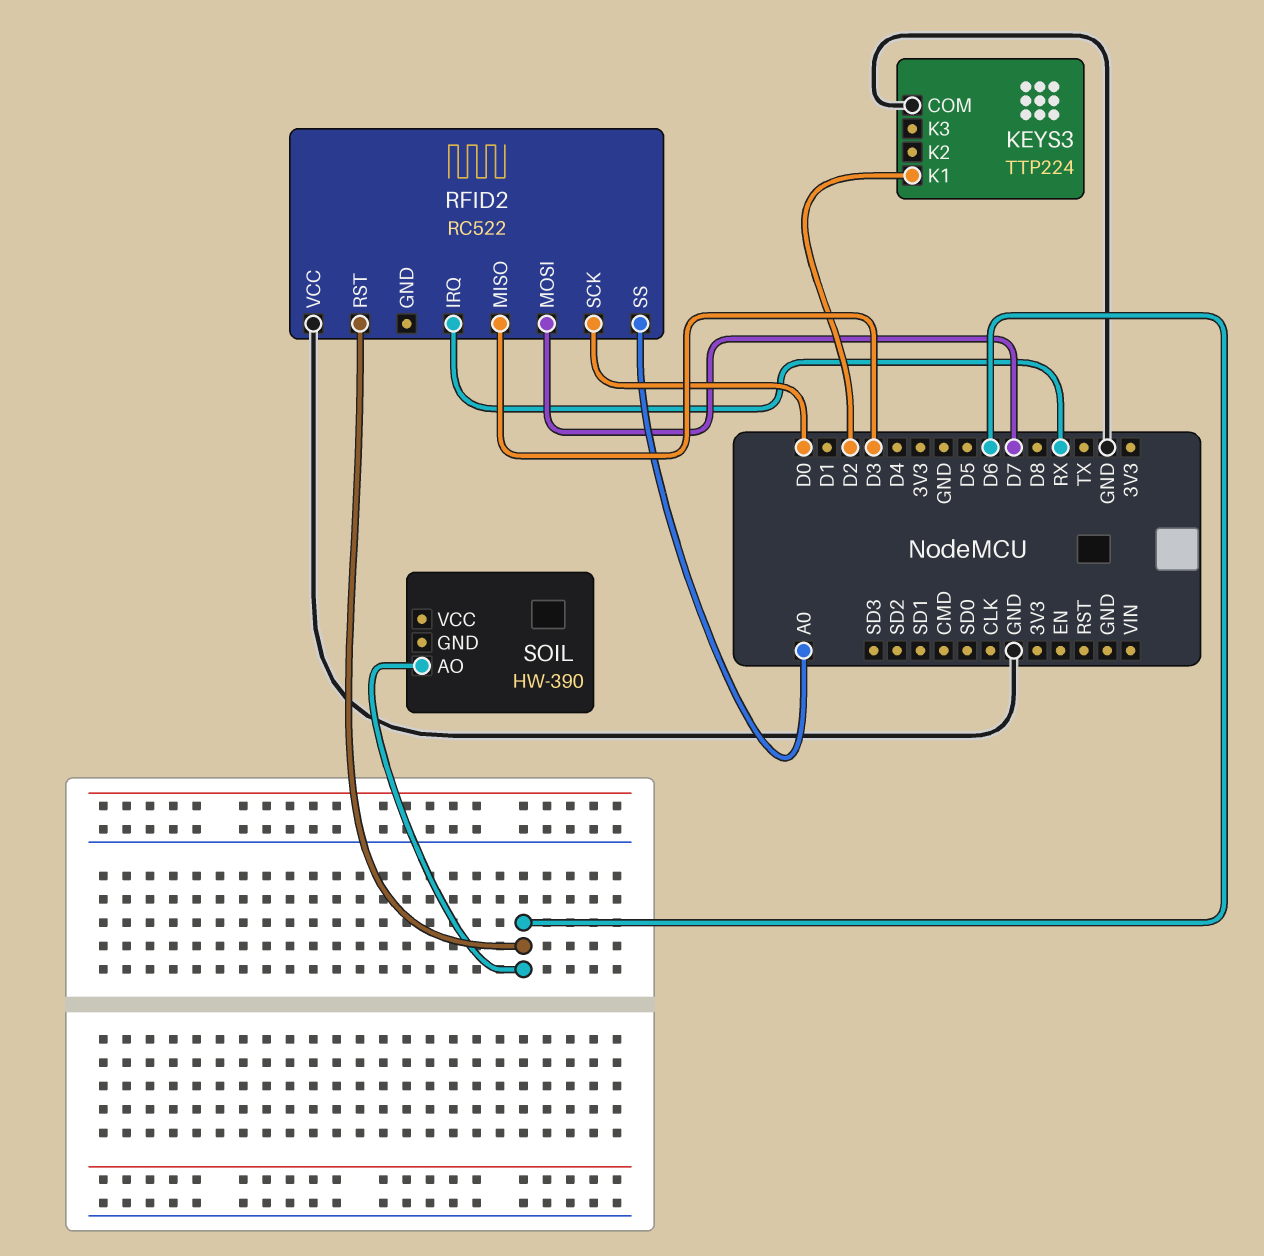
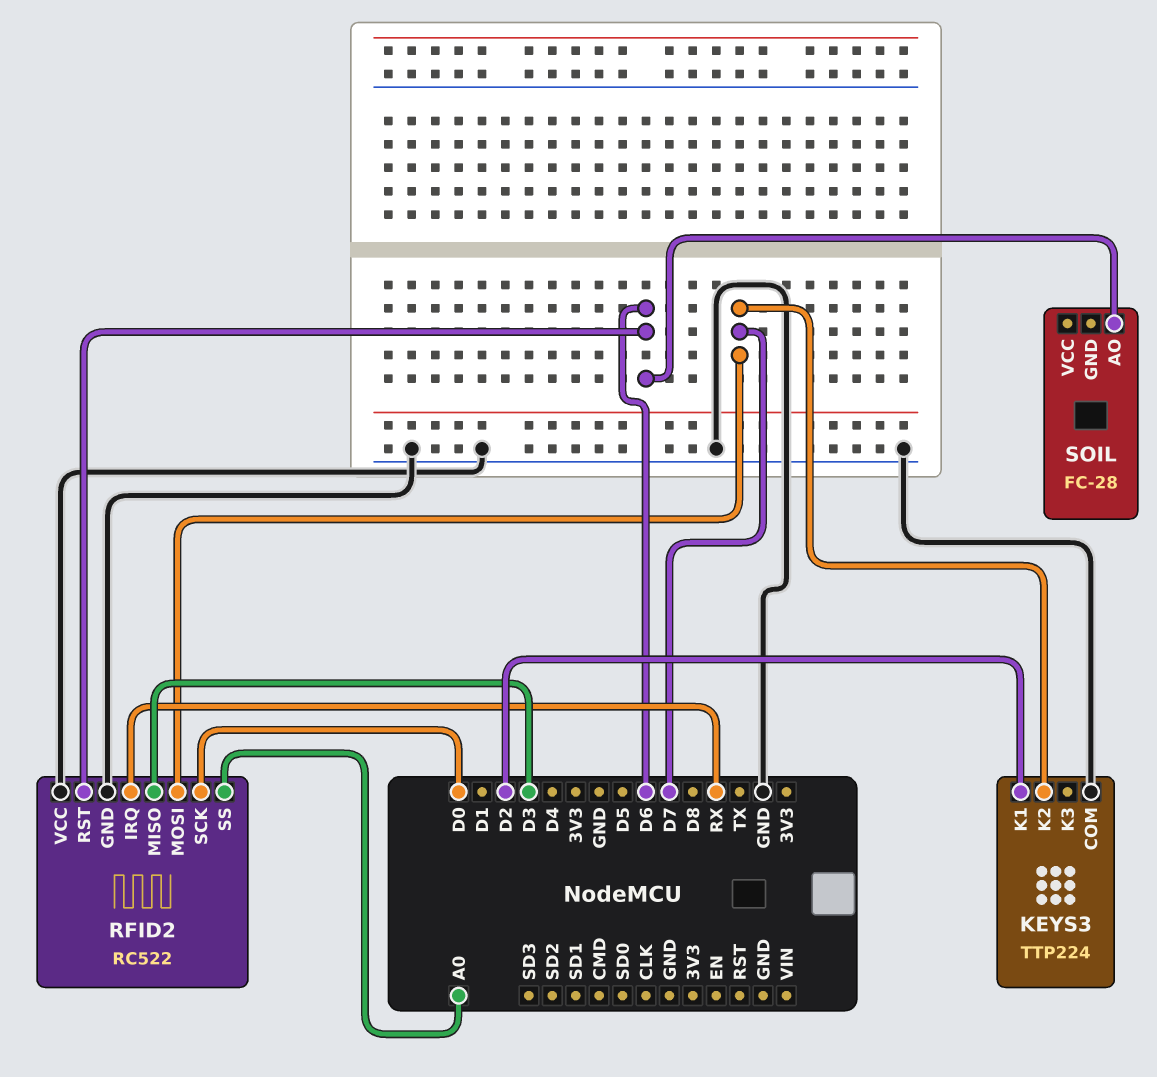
KEYS3 pin K2: none -> D7
RFID2 pin GND: none -> GND
SOIL: HW-390 -> FC-28

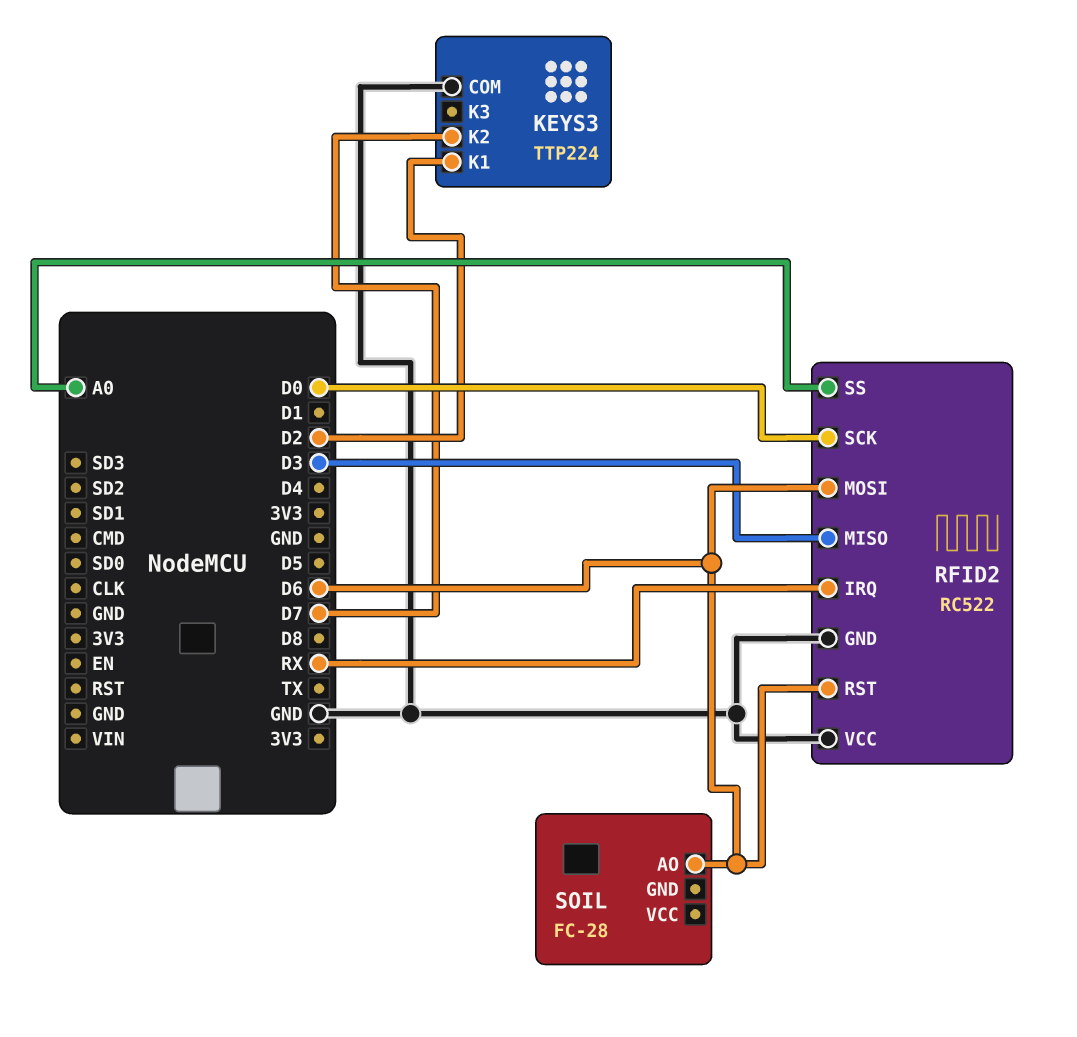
RFID2 pin MOSI: D7 -> D6

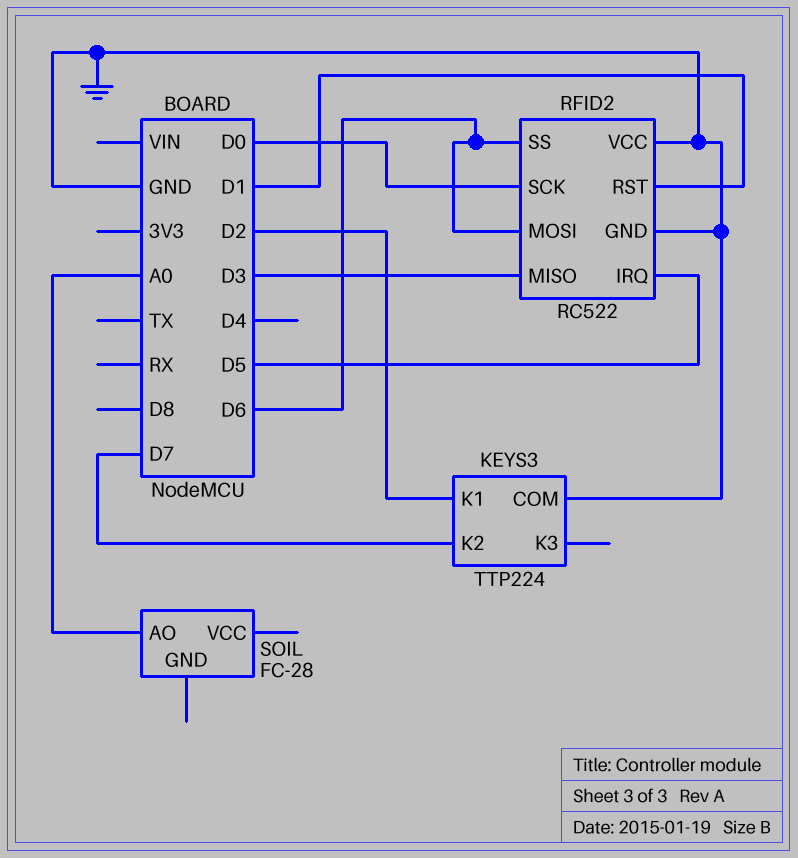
RFID2 pin IRQ: RX -> D5
RFID2 pin RST: D6 -> D1
RFID2 pin SS: A0 -> D6
SOIL pin AO: D6 -> A0

